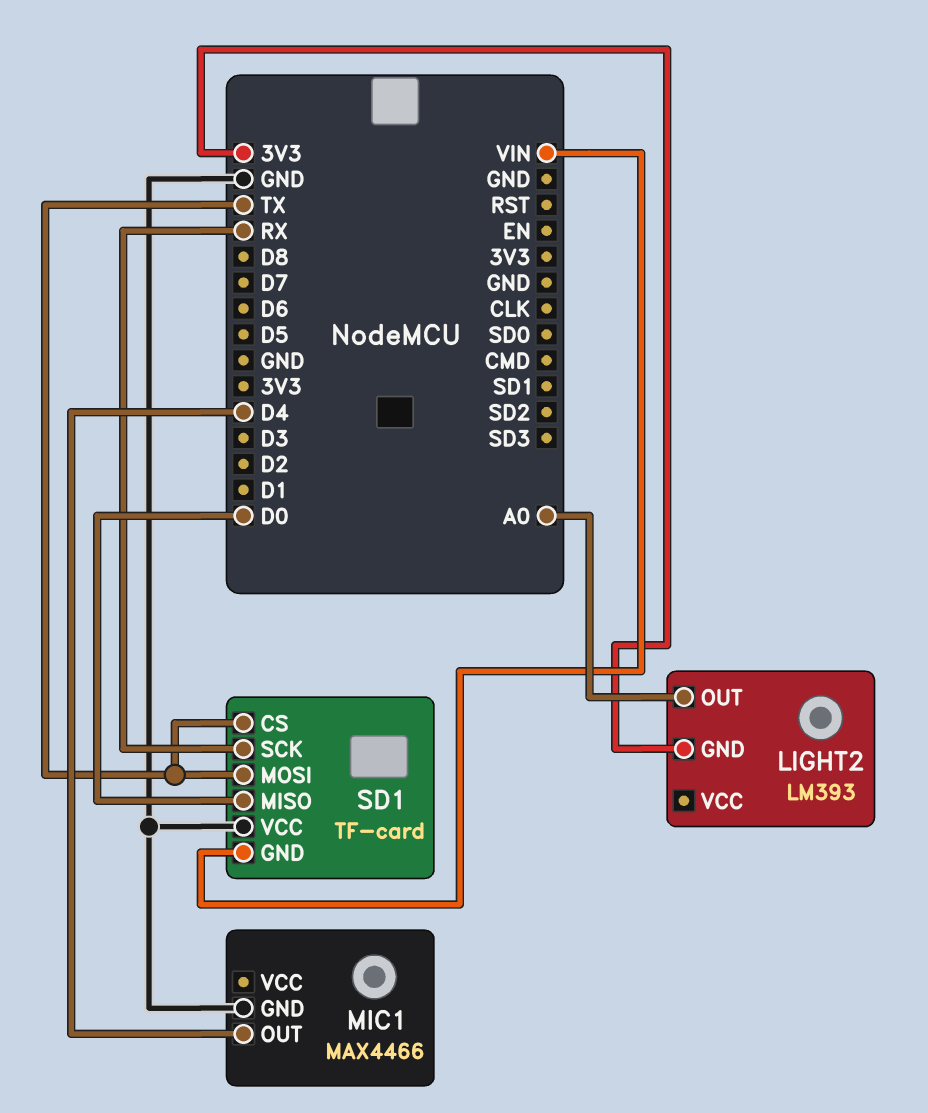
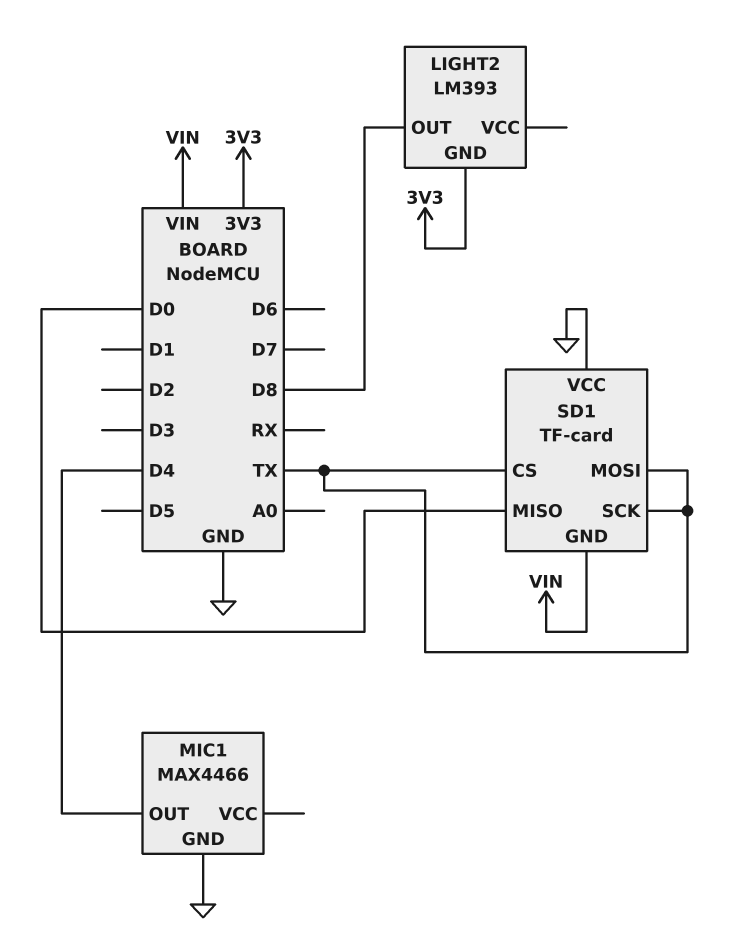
LIGHT2 pin OUT: A0 -> D8
SD1 pin SCK: RX -> TX

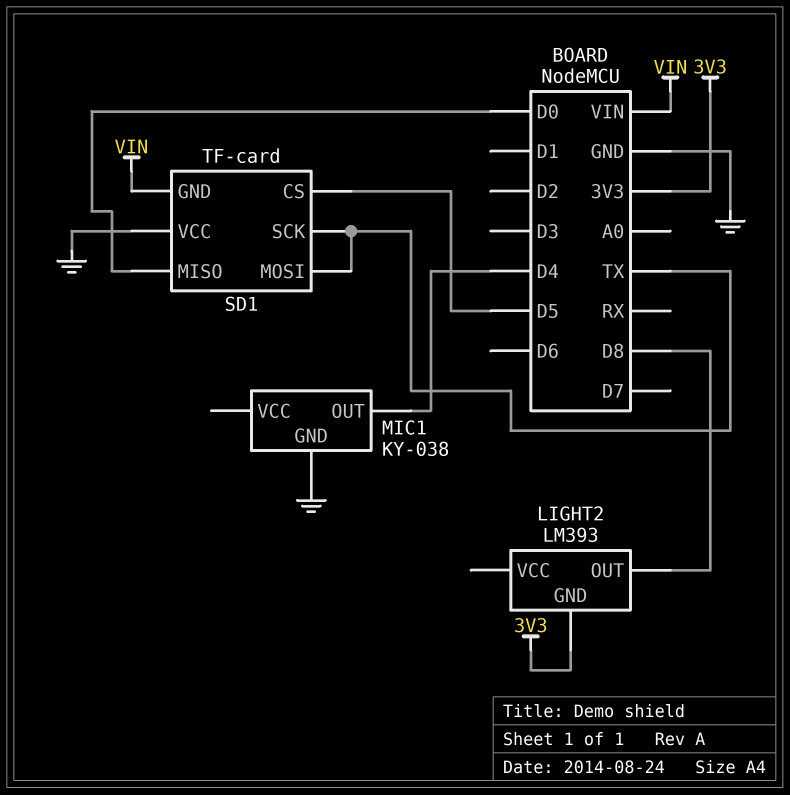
MIC1: MAX4466 -> KY-038
SD1 pin CS: TX -> D5

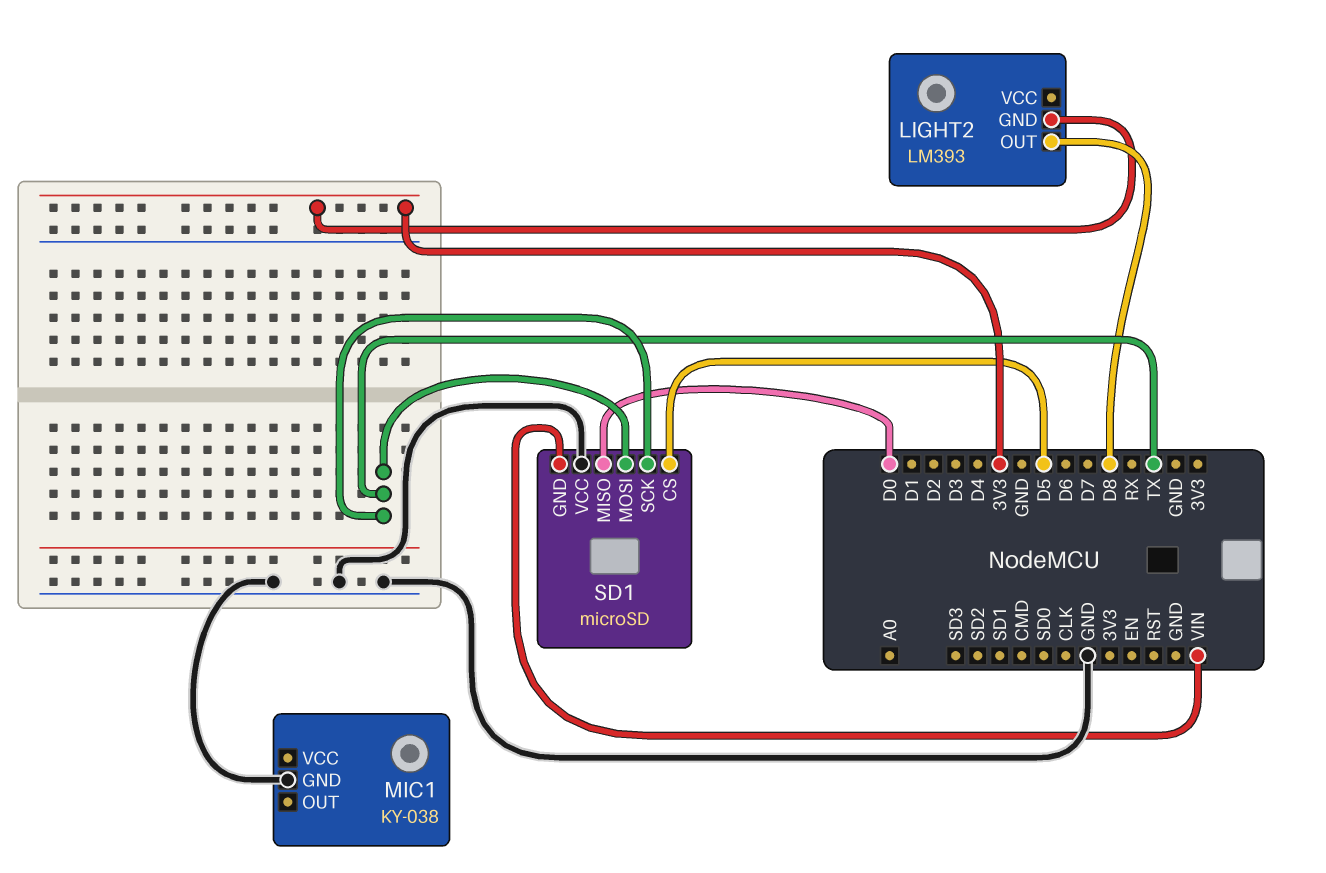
MIC1 pin OUT: D4 -> none
SD1: TF-card -> microSD

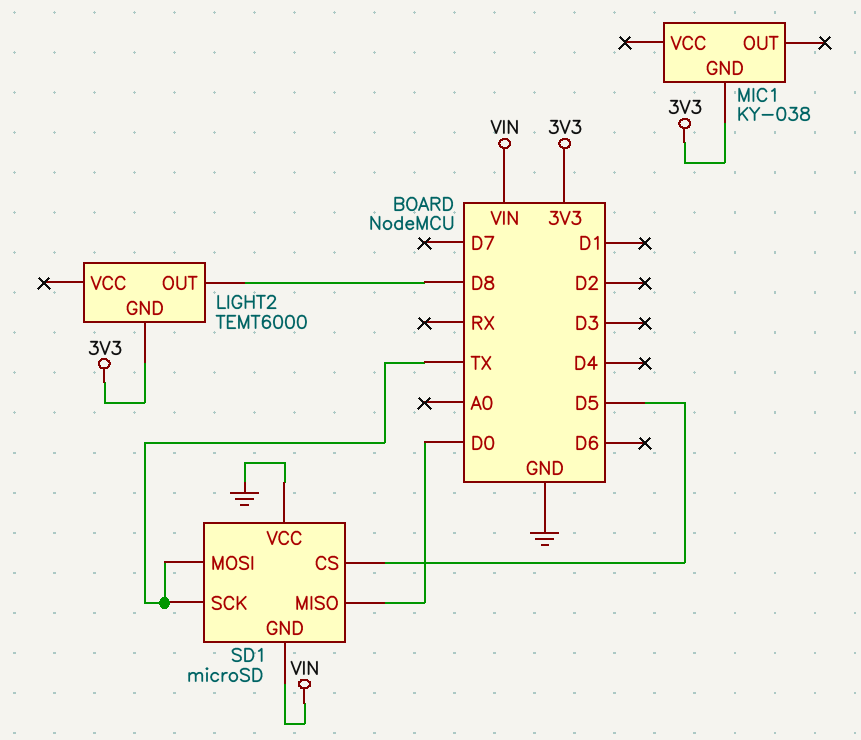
LIGHT2: LM393 -> TEMT6000
MIC1 pin GND: GND -> 3V3

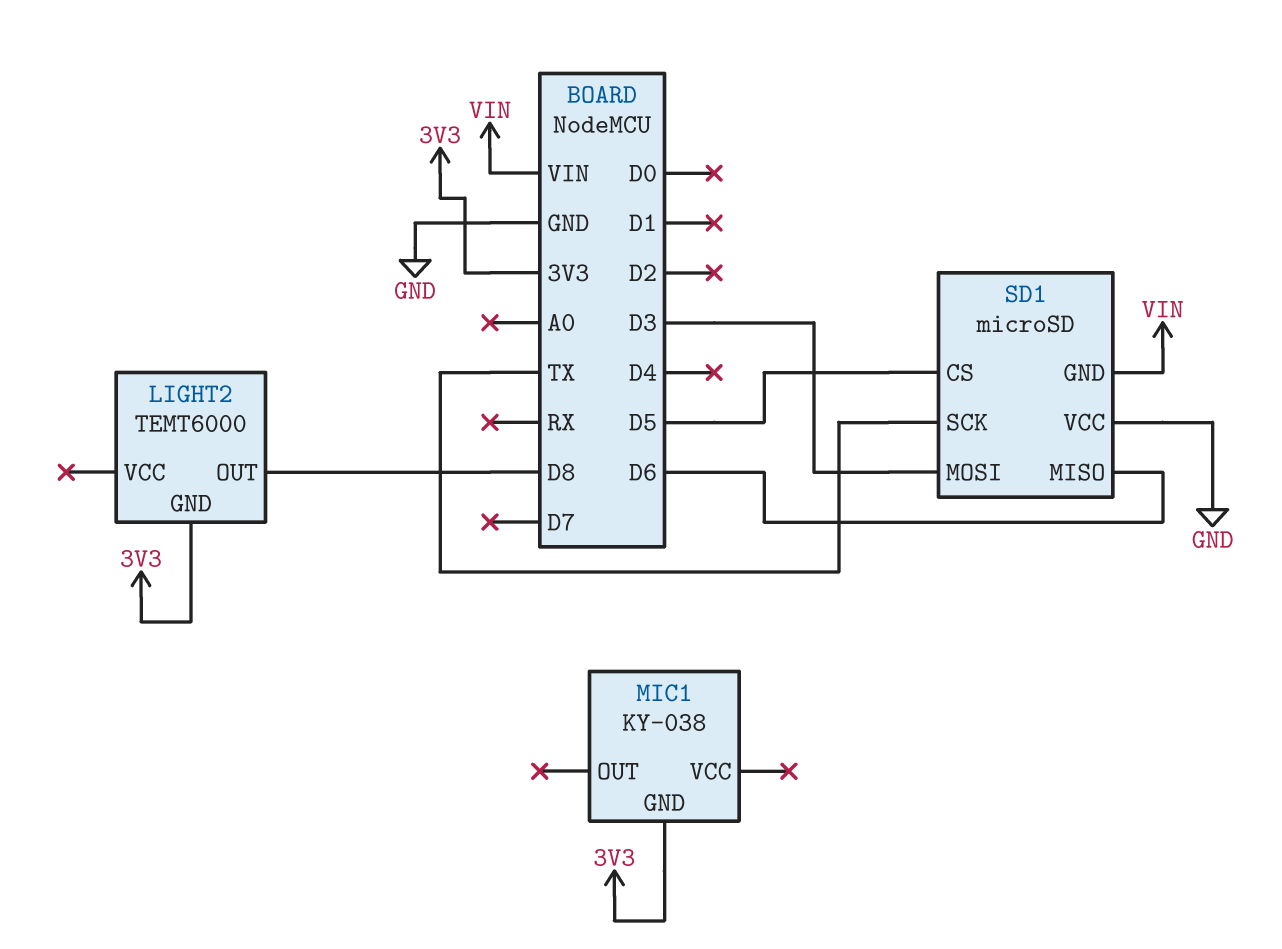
SD1 pin MISO: D0 -> D6
SD1 pin MOSI: TX -> D3

